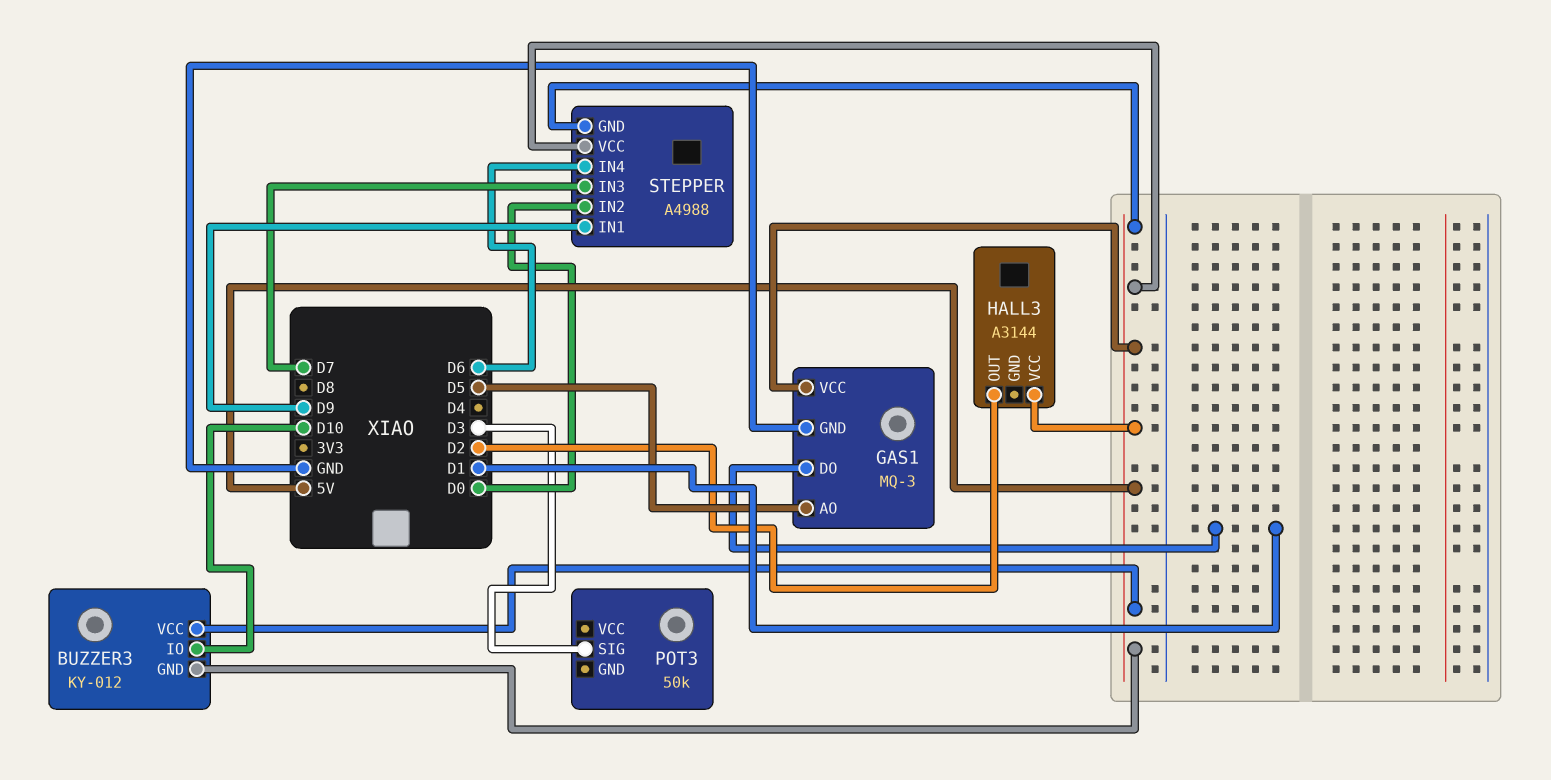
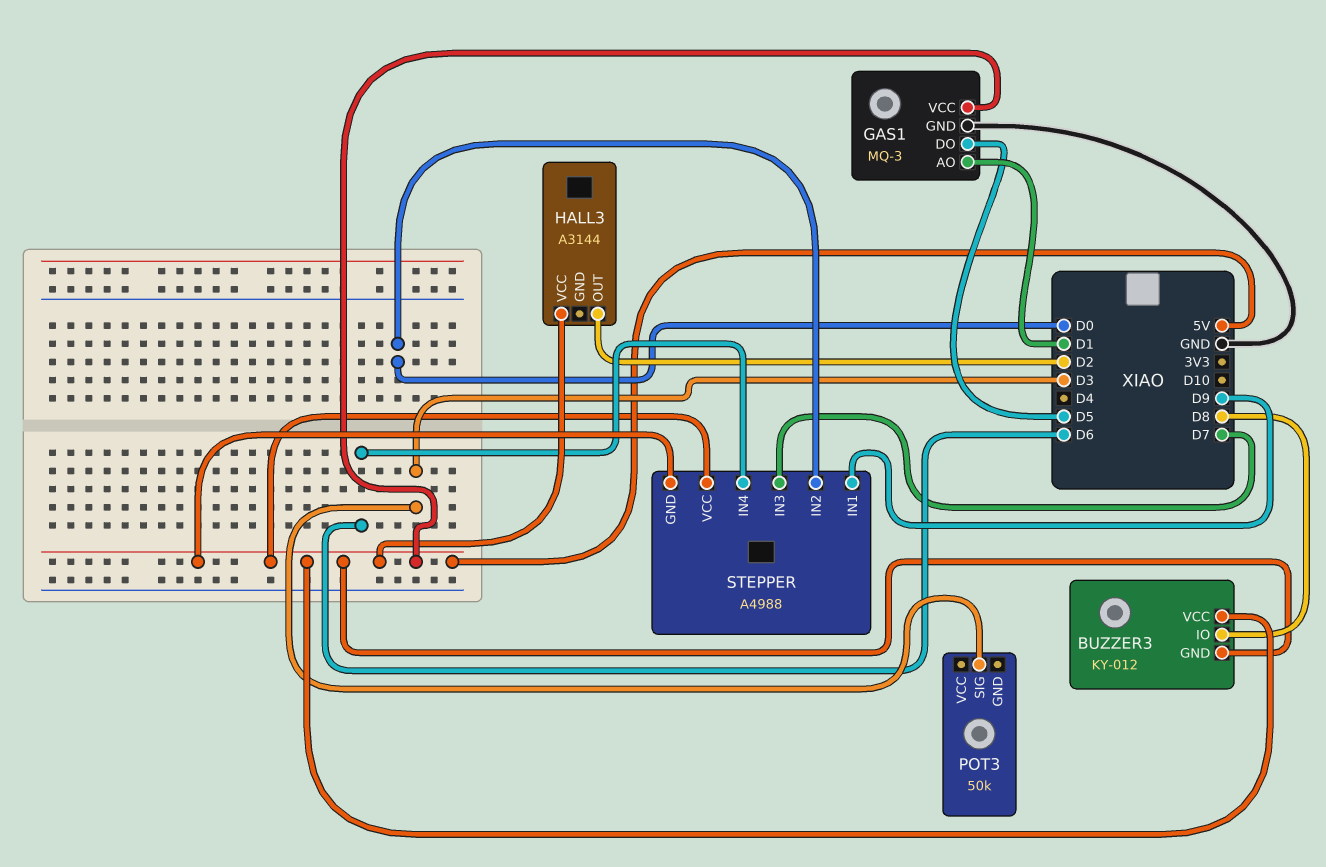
BUZZER3 pin IO: D10 -> D8
GAS1 pin AO: D5 -> D1
GAS1 pin DO: D1 -> D5

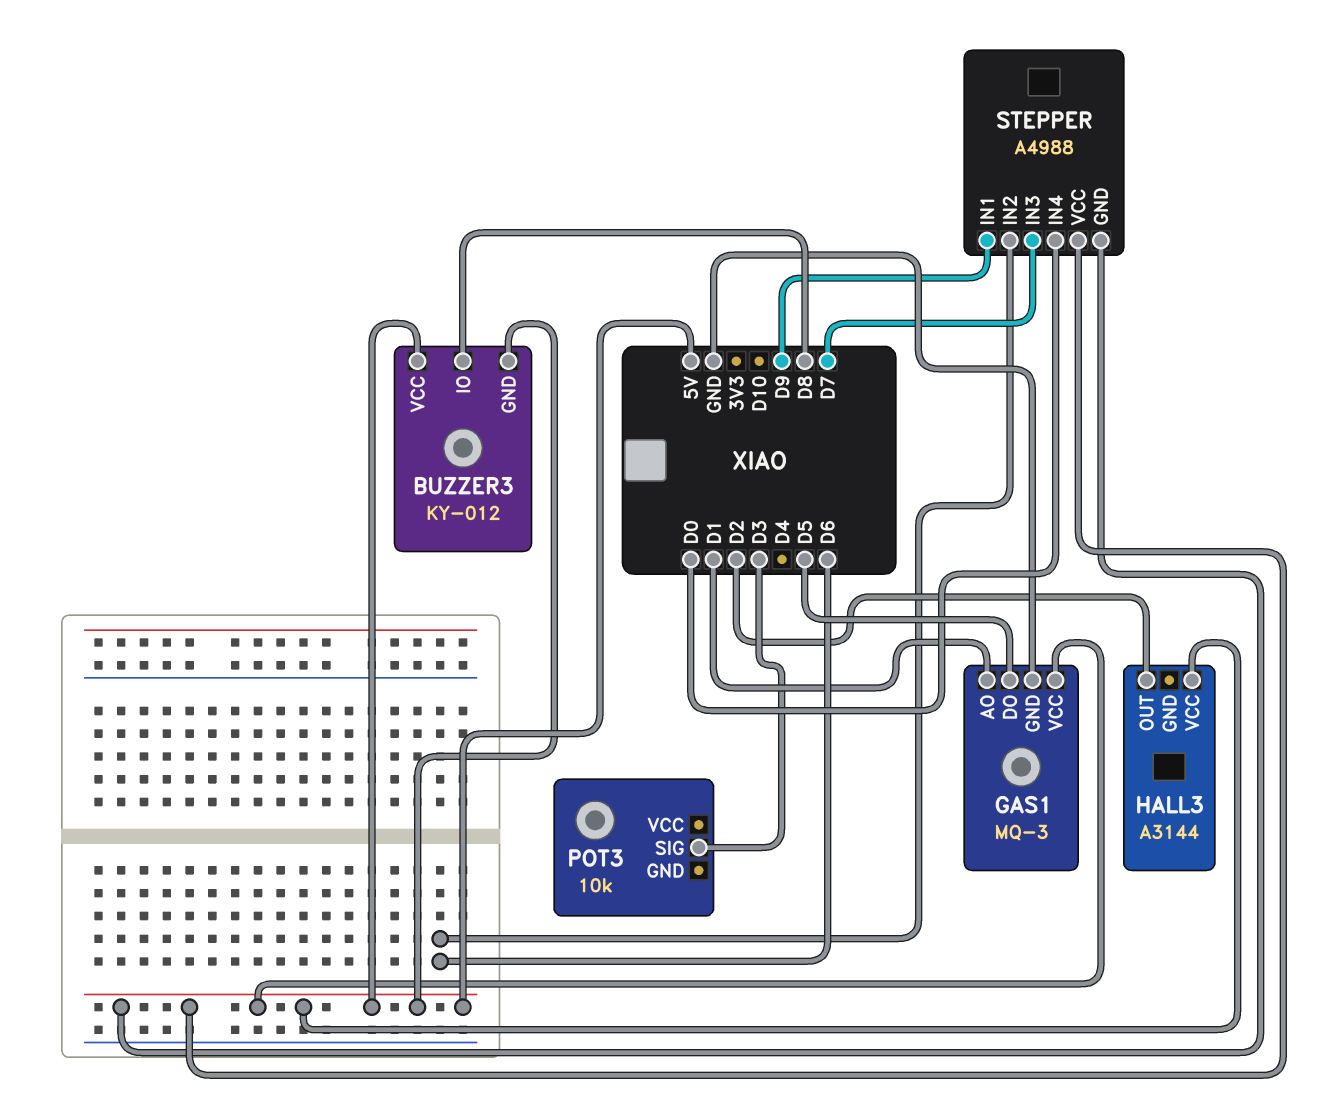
POT3: 50k -> 10k
STEPPER pin IN2: D0 -> D6
STEPPER pin IN4: D6 -> D0

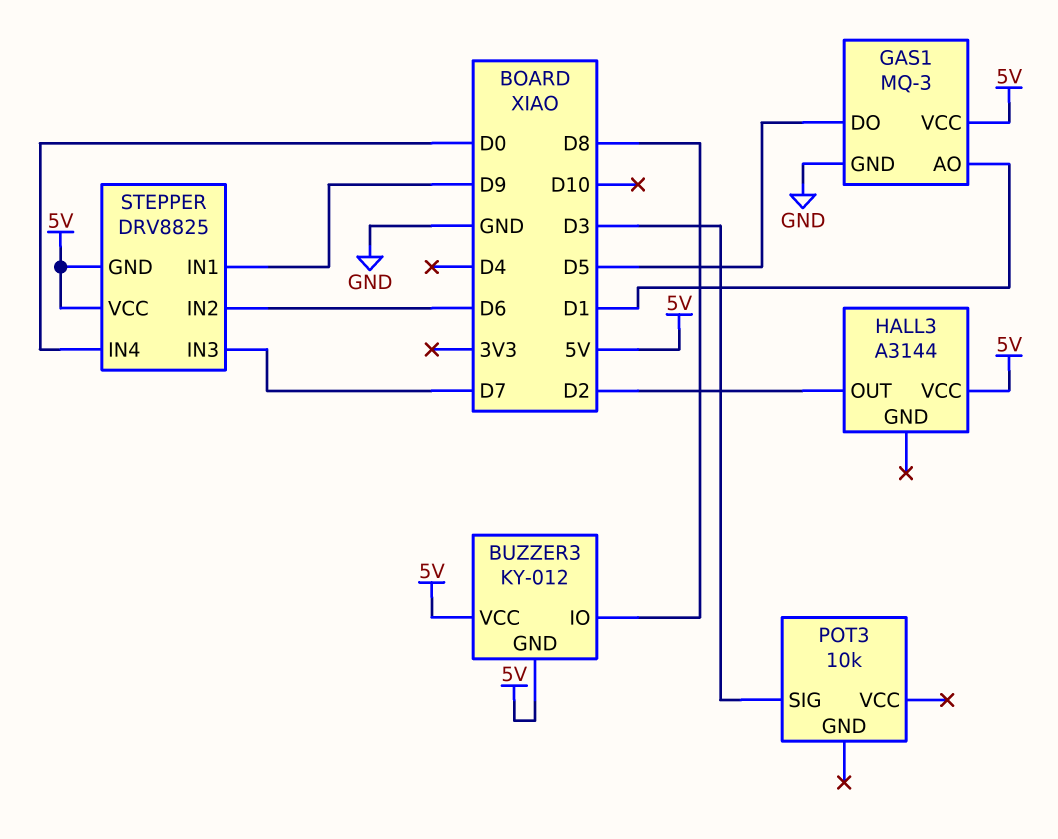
STEPPER: A4988 -> DRV8825

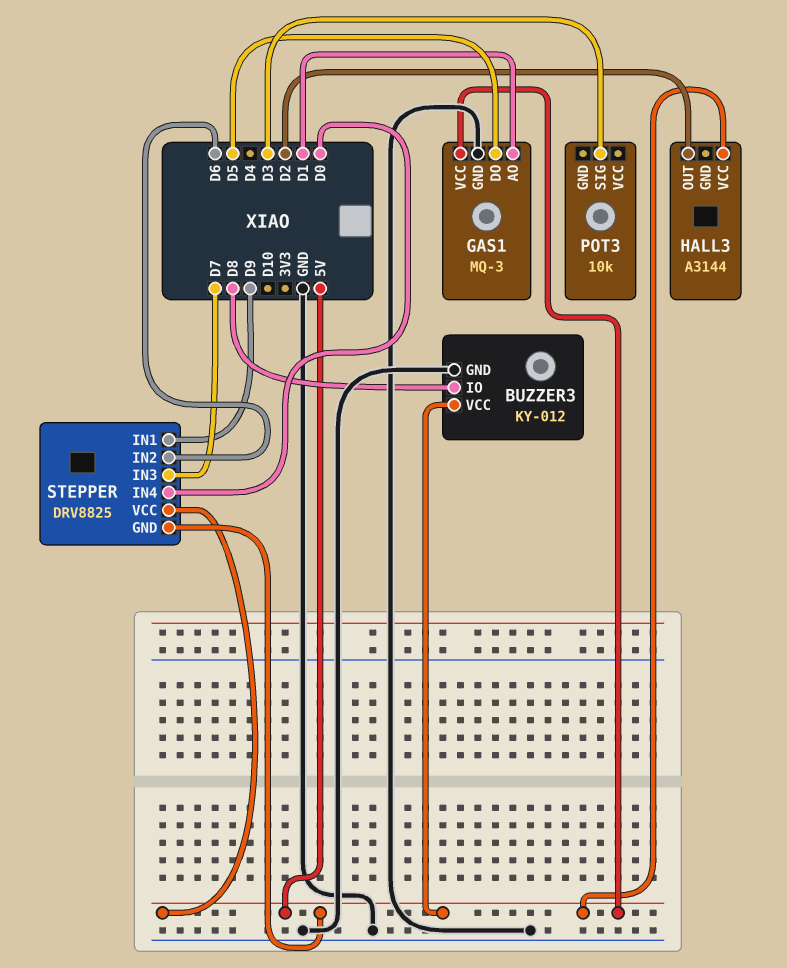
BUZZER3 pin GND: 5V -> GND

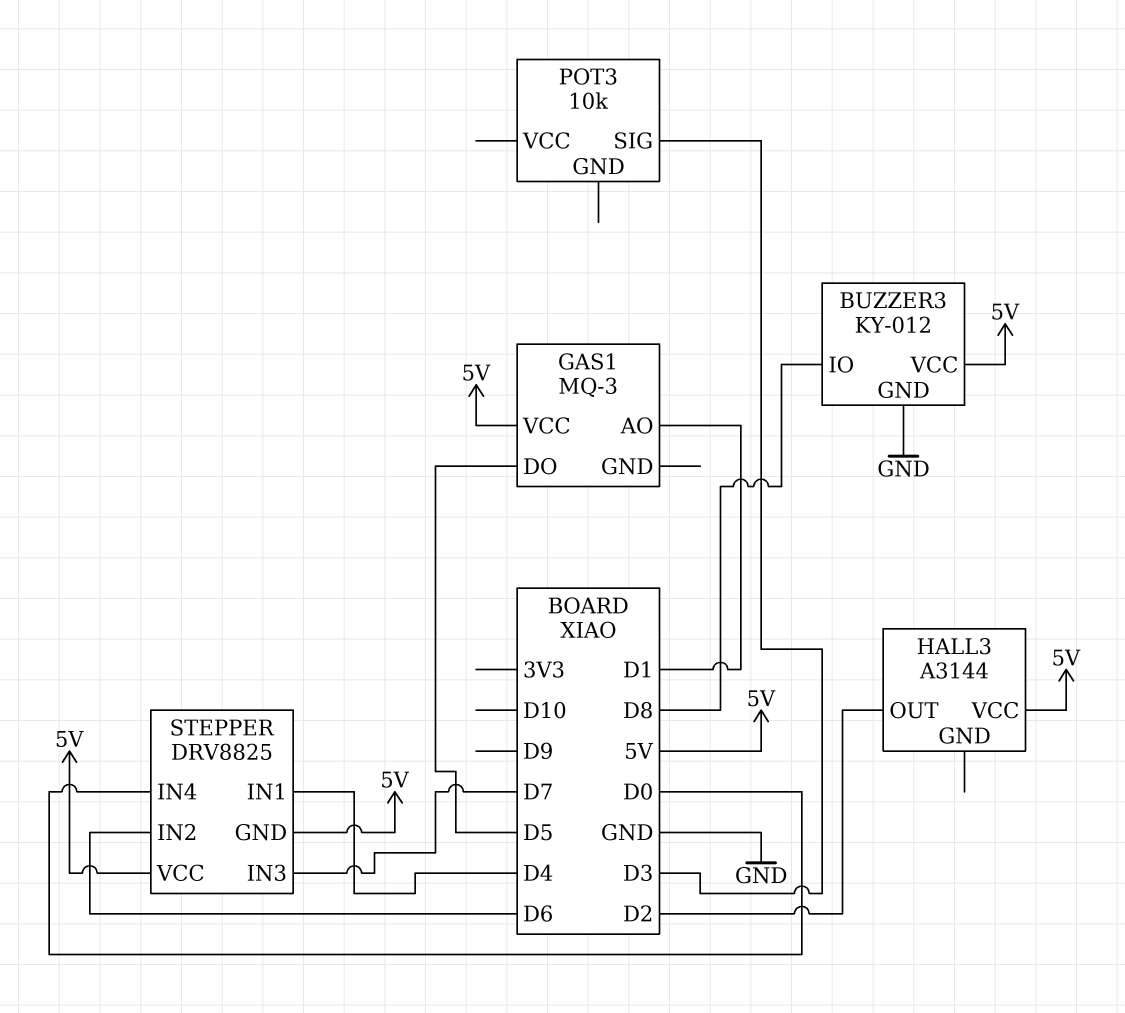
GAS1 pin GND: GND -> none
STEPPER pin IN1: D9 -> D4

